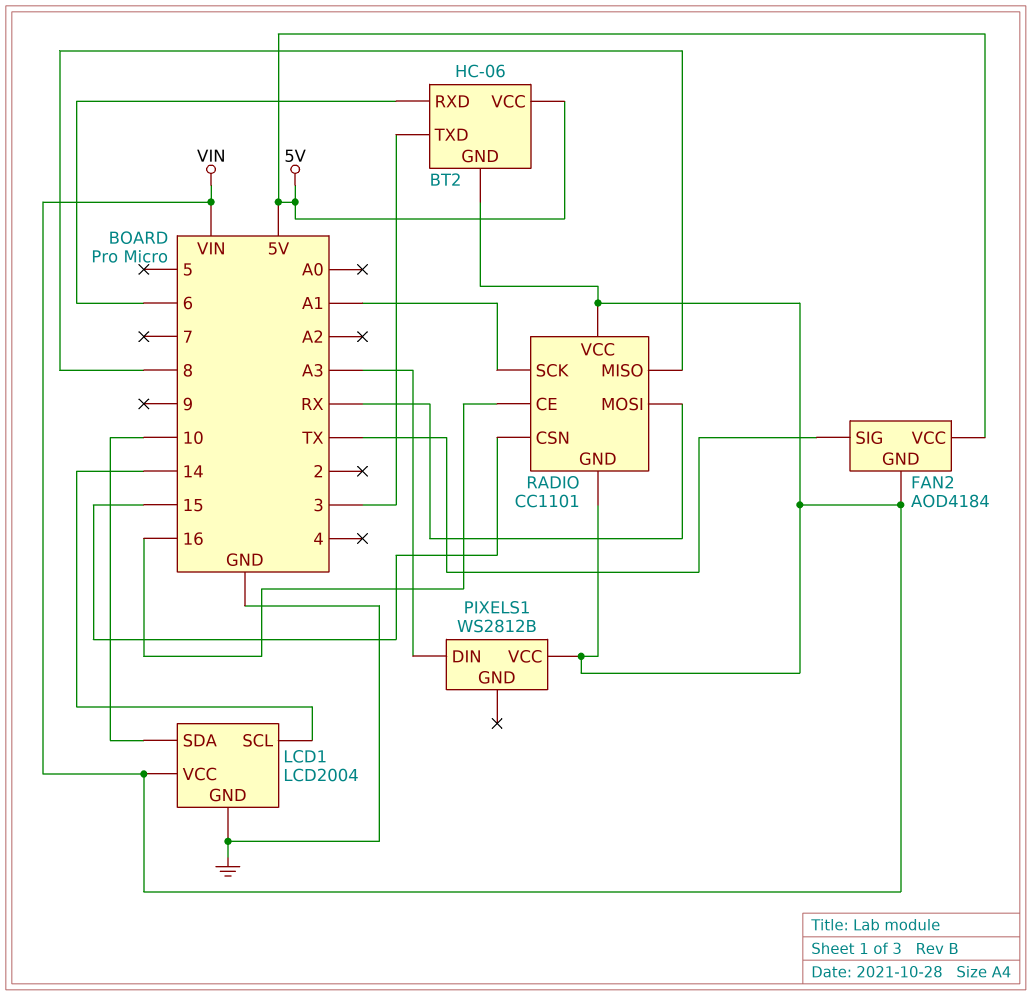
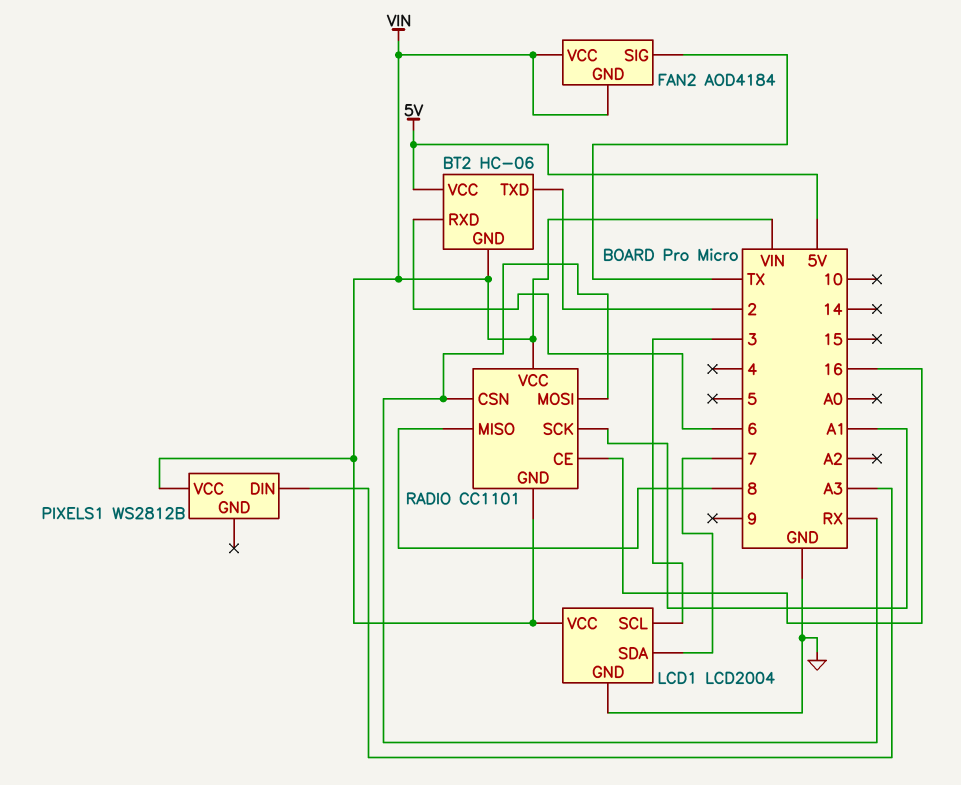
BT2 pin TXD: 3 -> 2
FAN2 pin VCC: 5V -> VIN
LCD1 pin SCL: 14 -> 3
LCD1 pin SDA: 10 -> 7
RADIO pin CSN: 15 -> RX

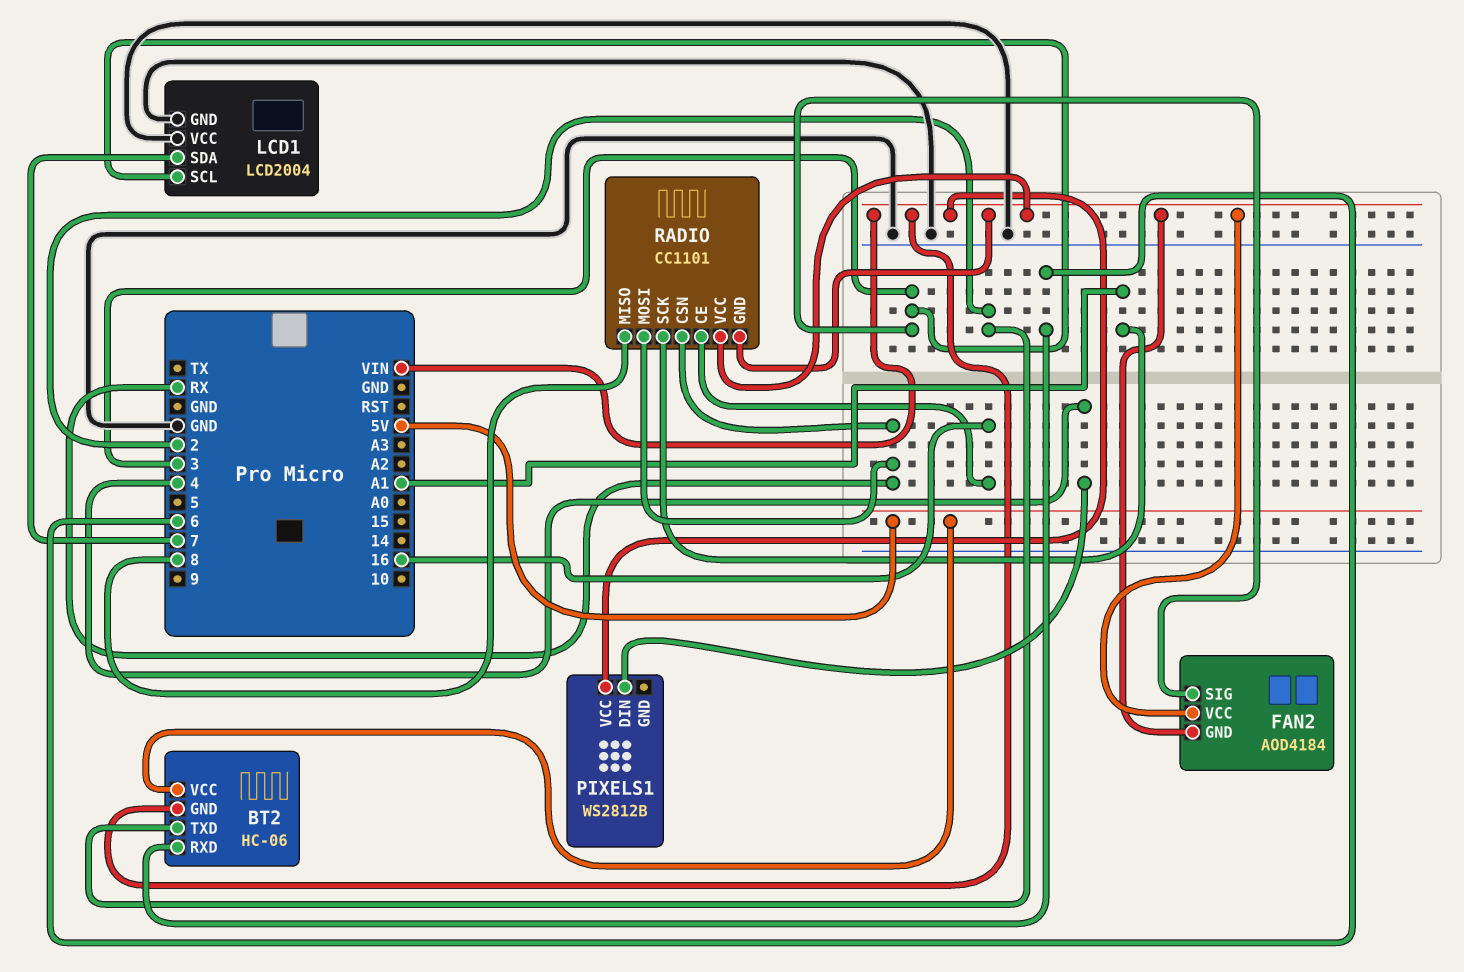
FAN2 pin SIG: TX -> 3
LCD1 pin VCC: VIN -> GND
PIXELS1 pin DIN: A3 -> 4

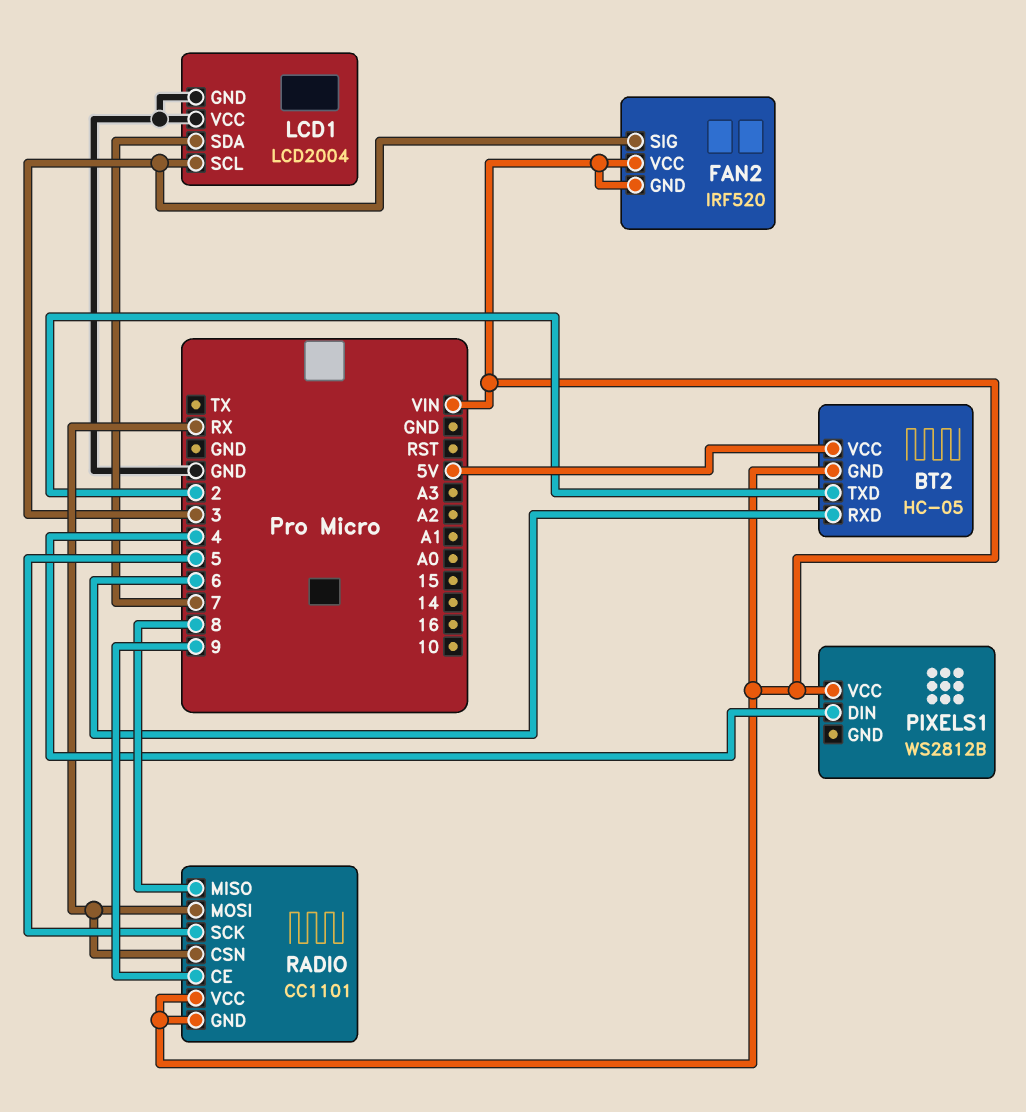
BT2: HC-06 -> HC-05
FAN2: AOD4184 -> IRF520
RADIO pin CE: 16 -> 9
RADIO pin SCK: A1 -> 5

